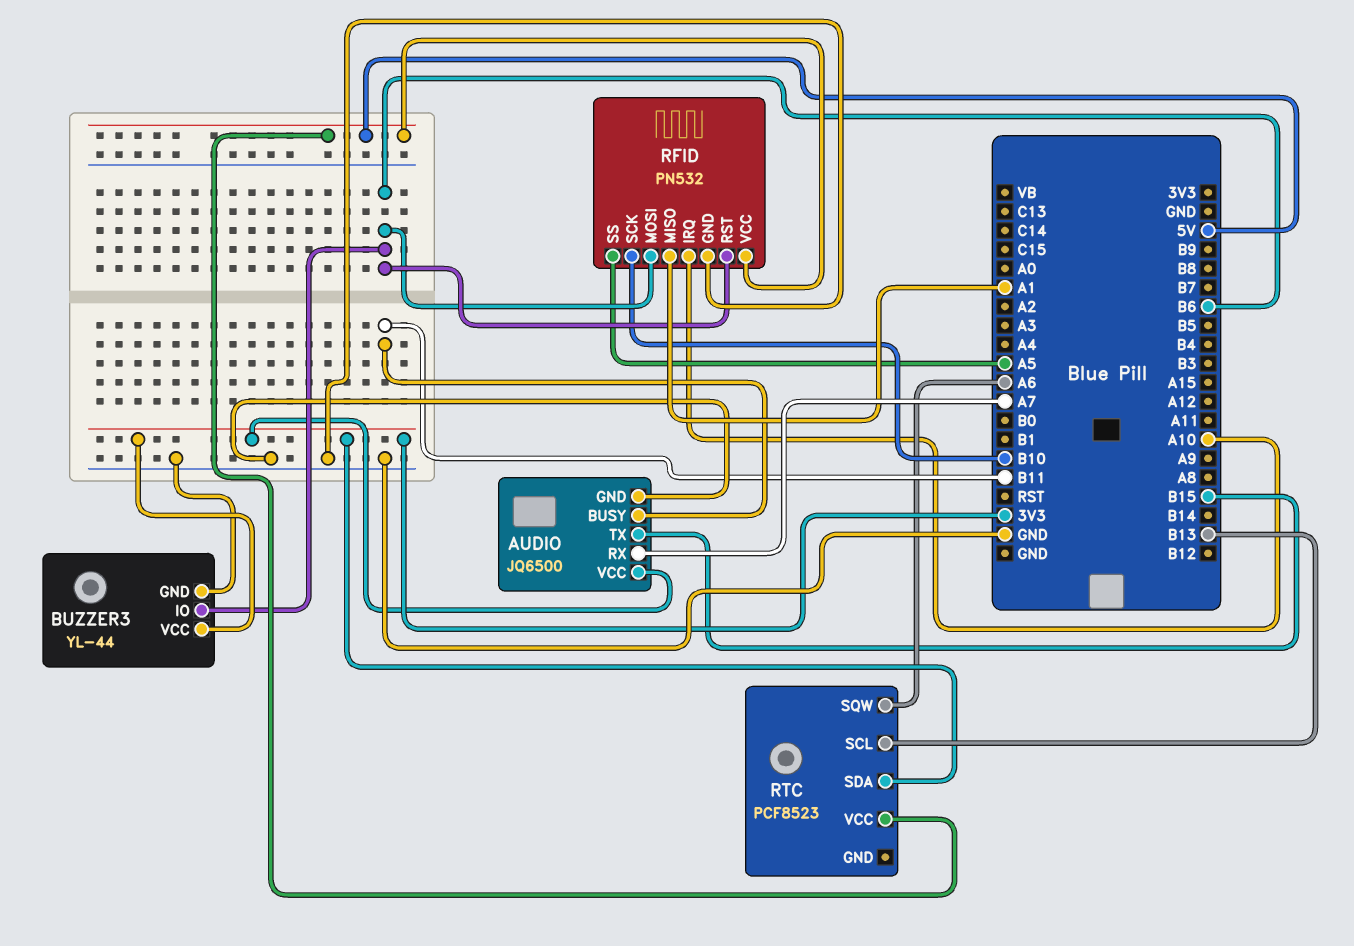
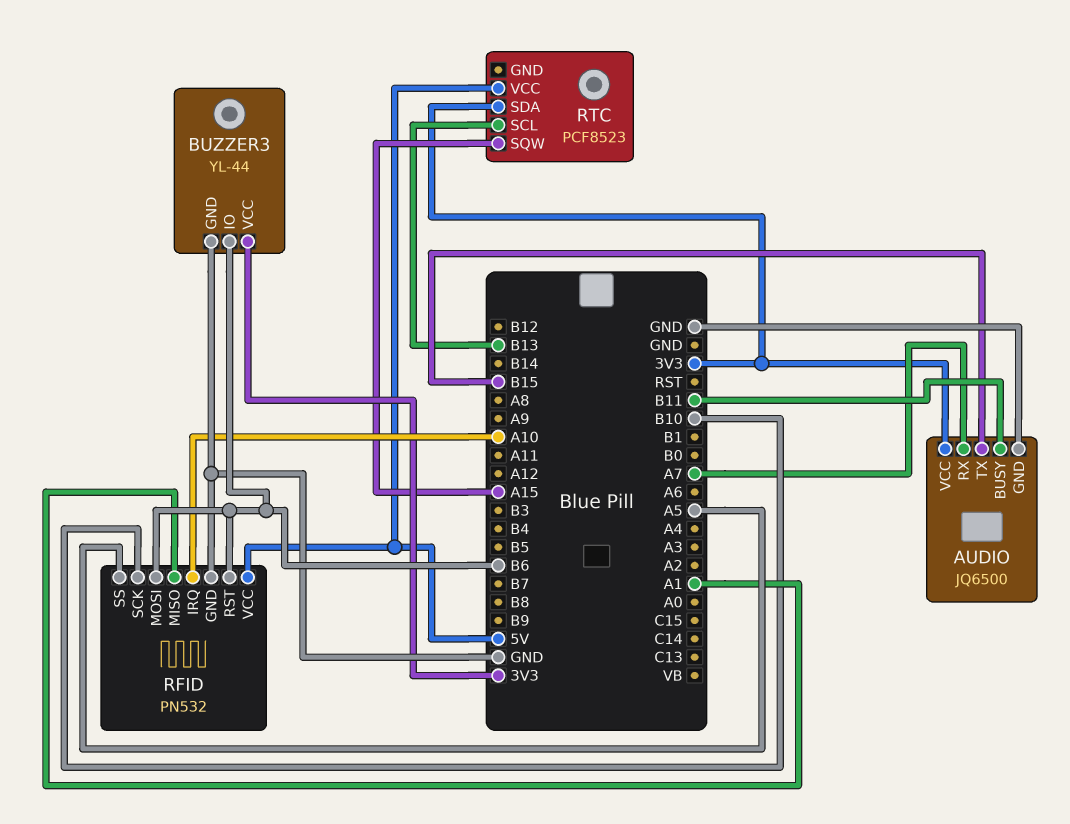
RTC pin SQW: A6 -> A15

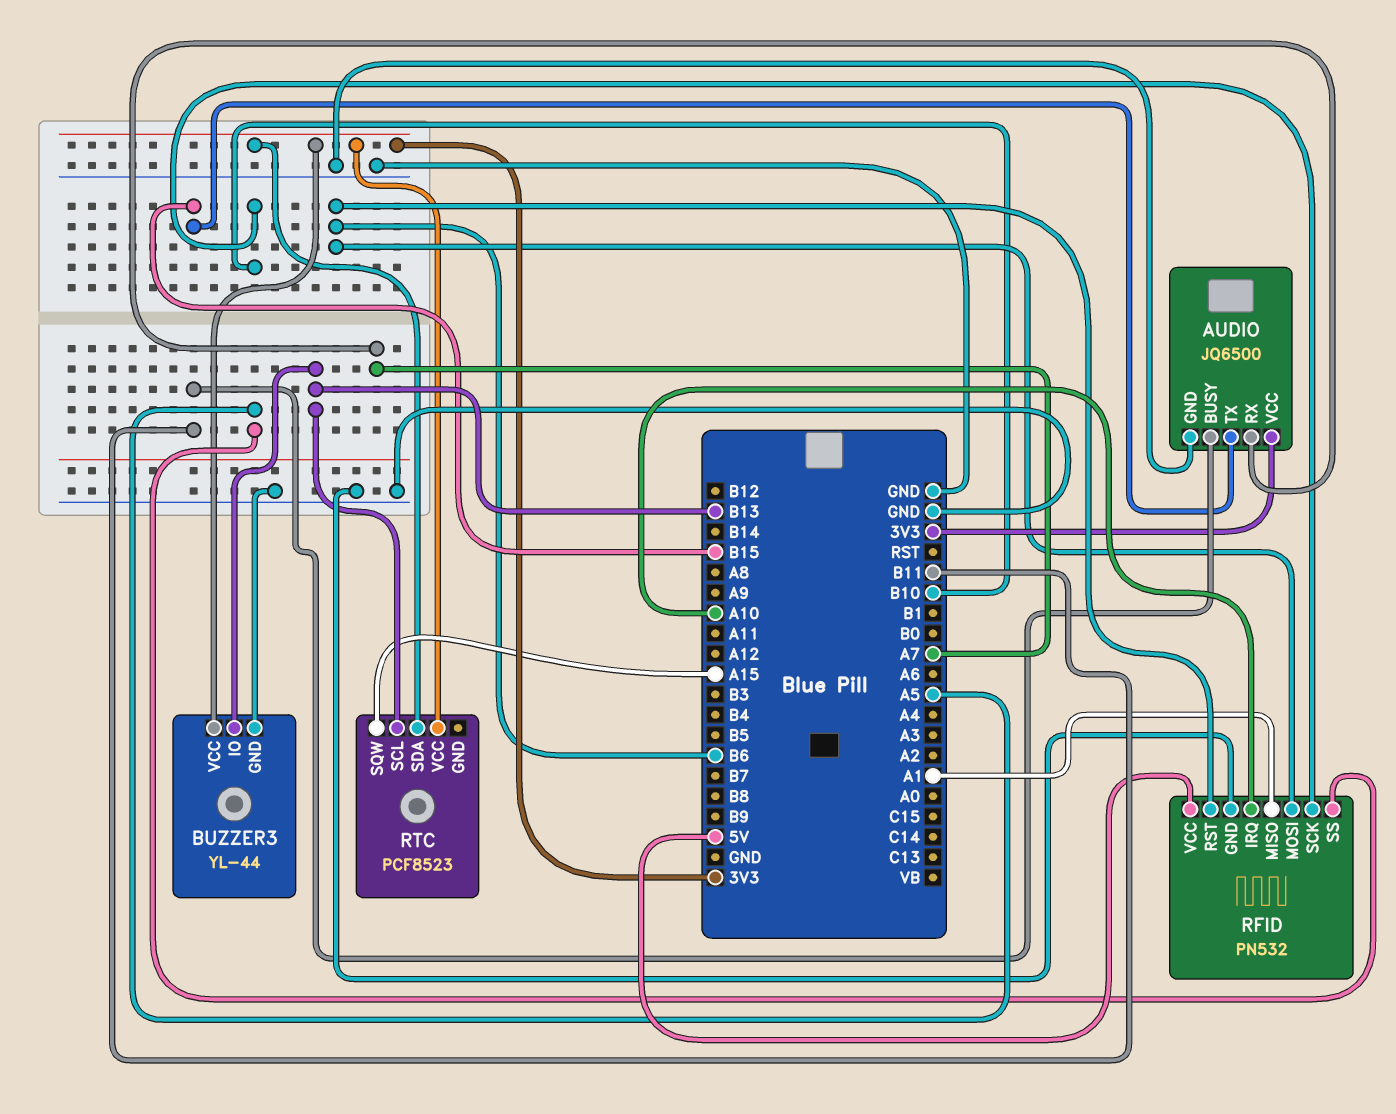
BUZZER3 pin IO: B6 -> B13
RTC pin VCC: 5V -> 3V3

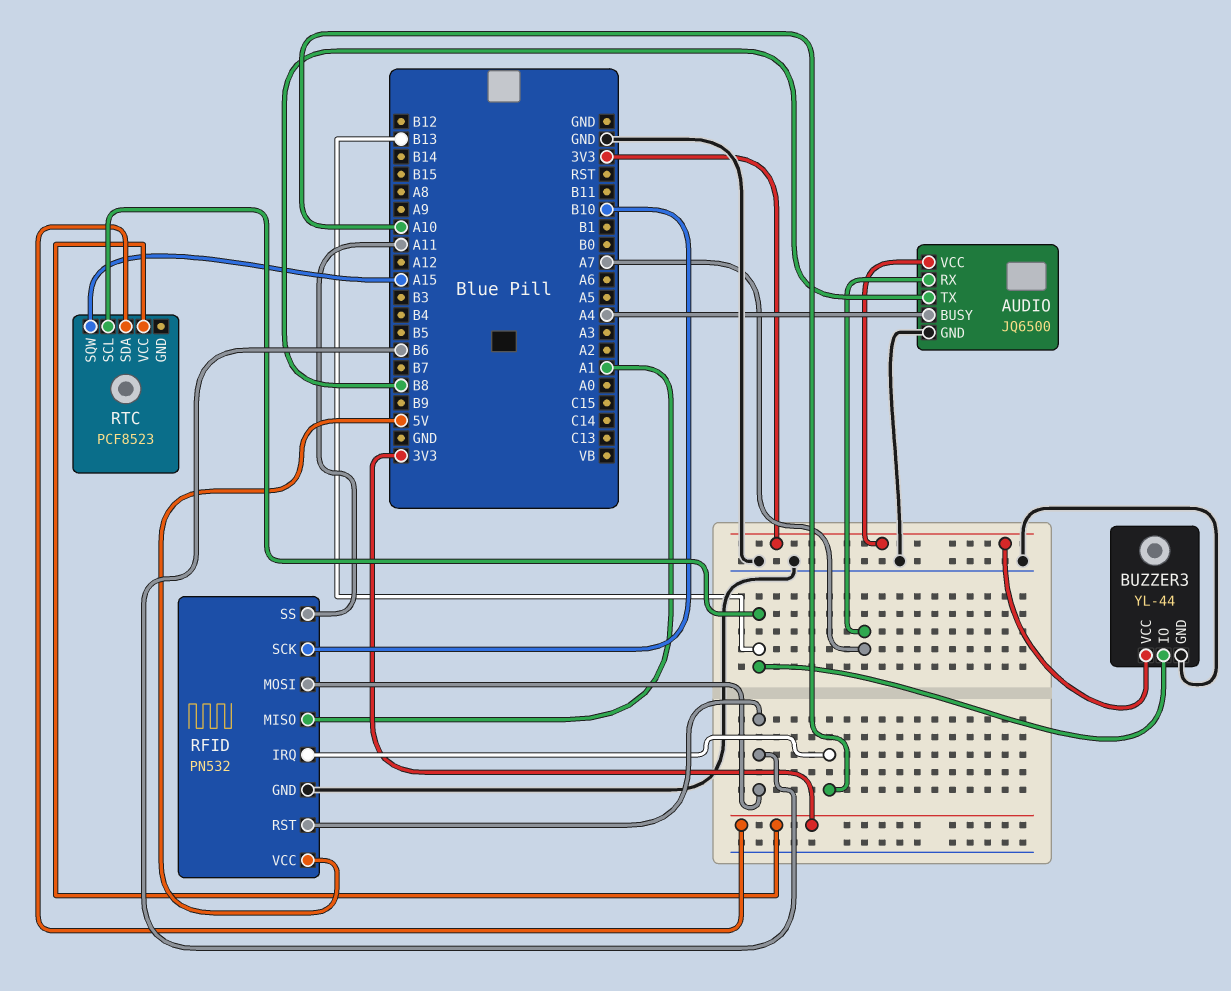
AUDIO pin BUSY: B11 -> A4
AUDIO pin TX: B15 -> B8
RFID pin SS: A5 -> A11

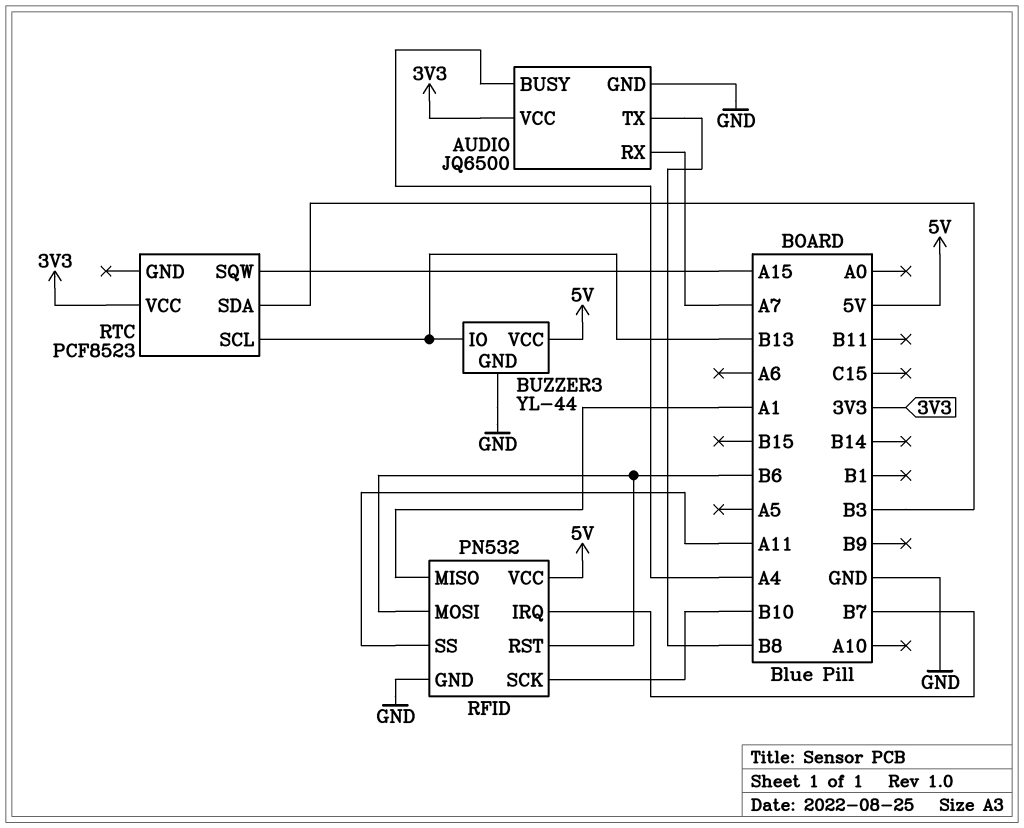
BUZZER3 pin VCC: 3V3 -> 5V
RFID pin IRQ: A10 -> B7
RTC pin SDA: 3V3 -> B3

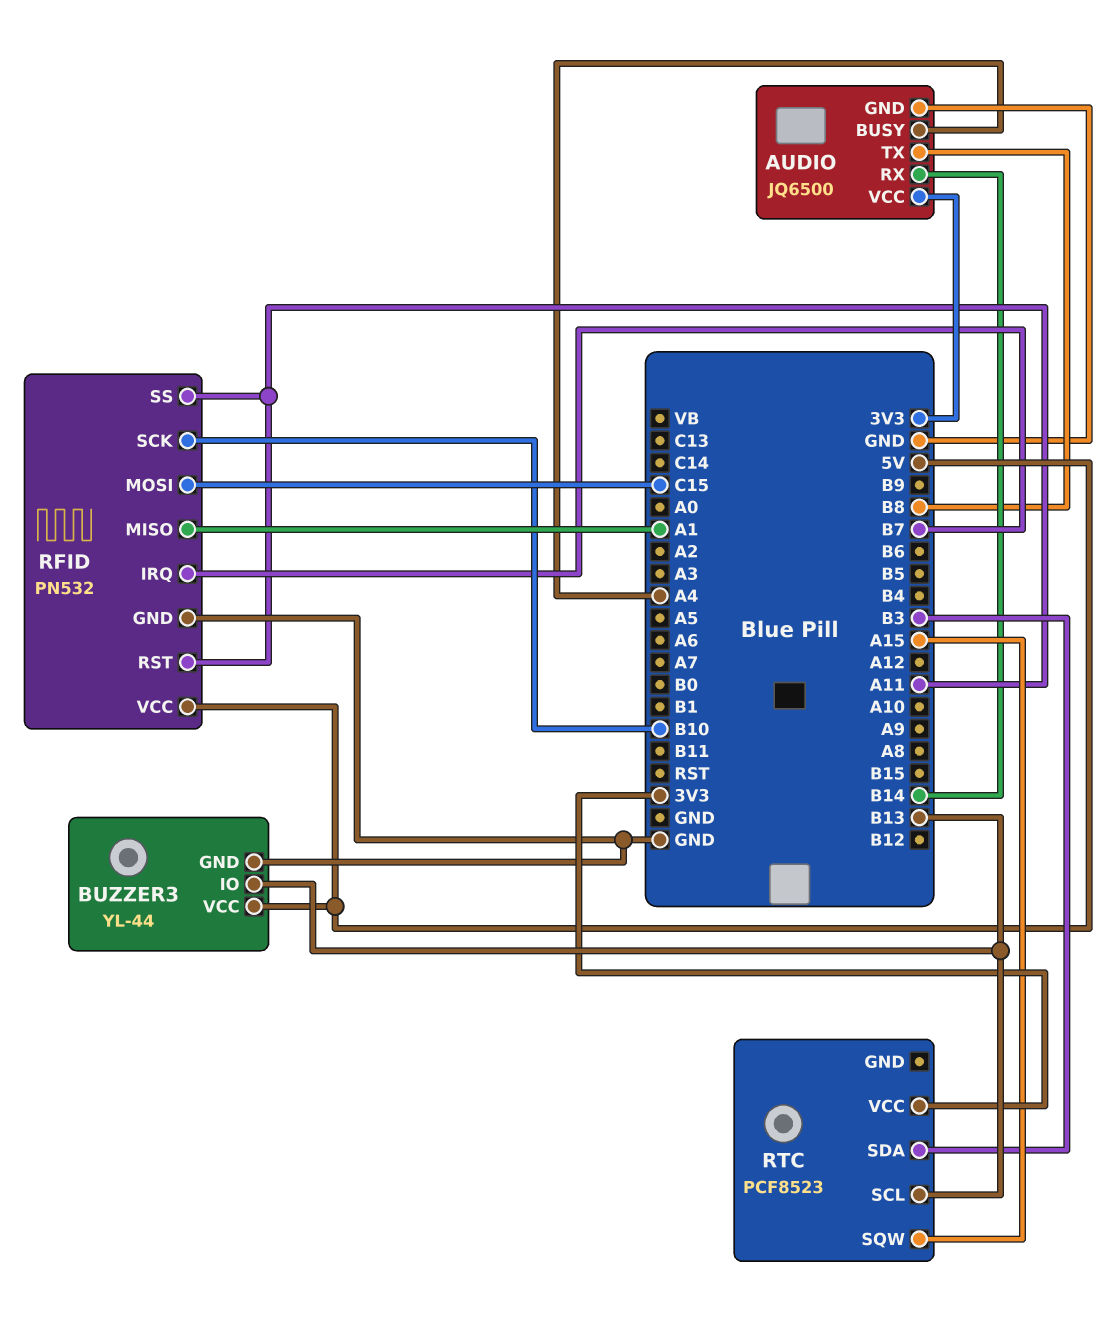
AUDIO pin RX: A7 -> B14
RFID pin MOSI: B6 -> C15
RFID pin RST: B6 -> A11

